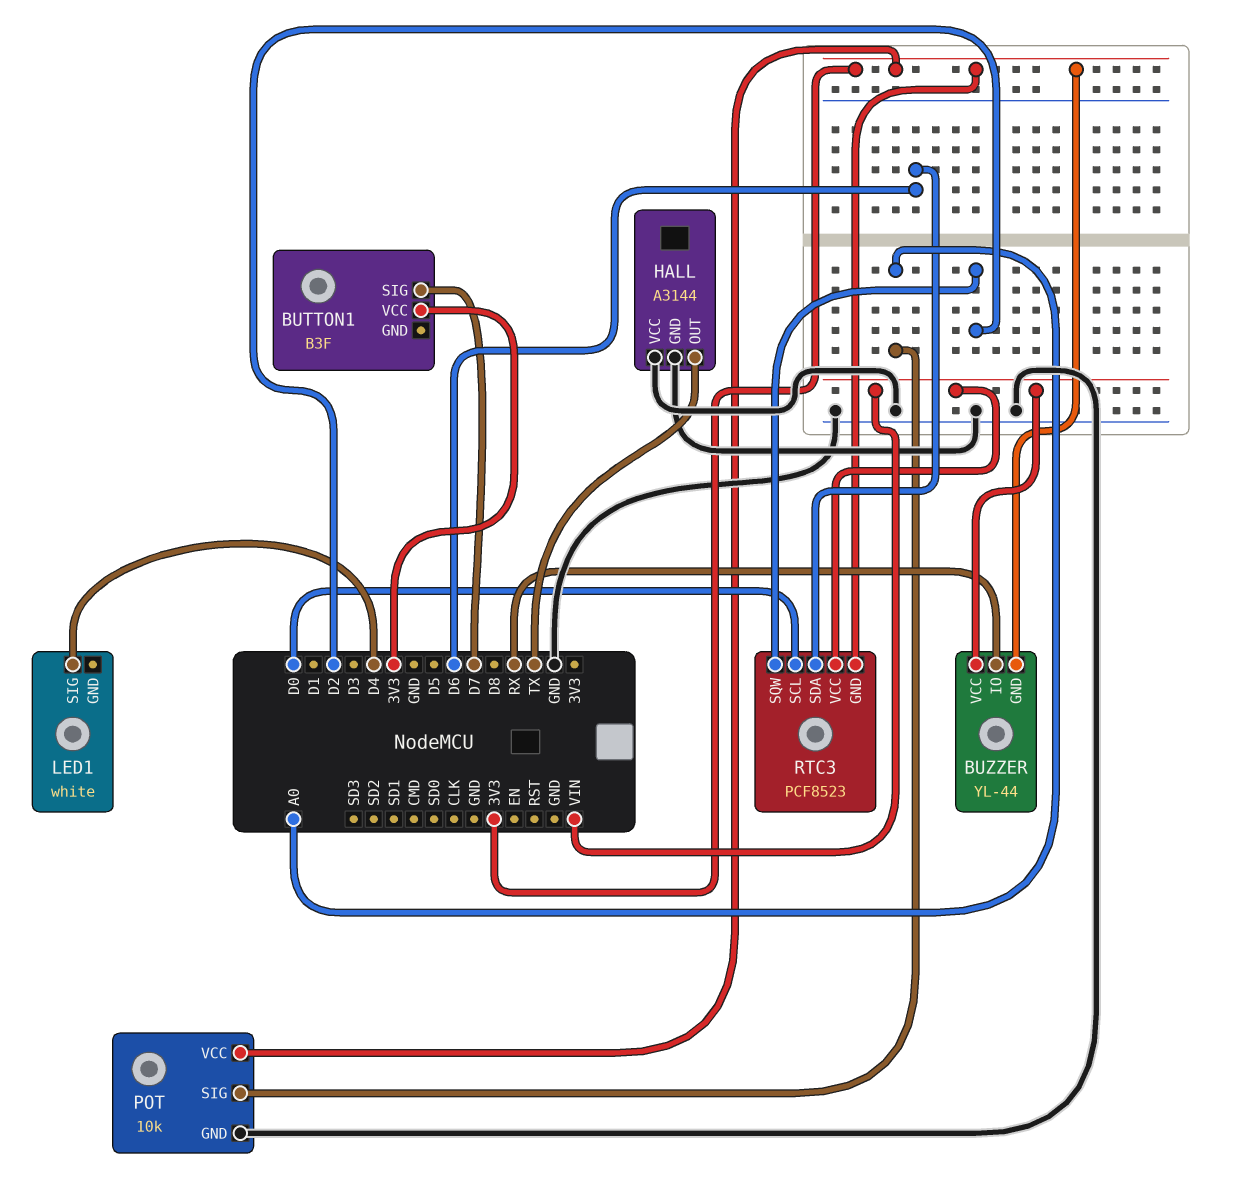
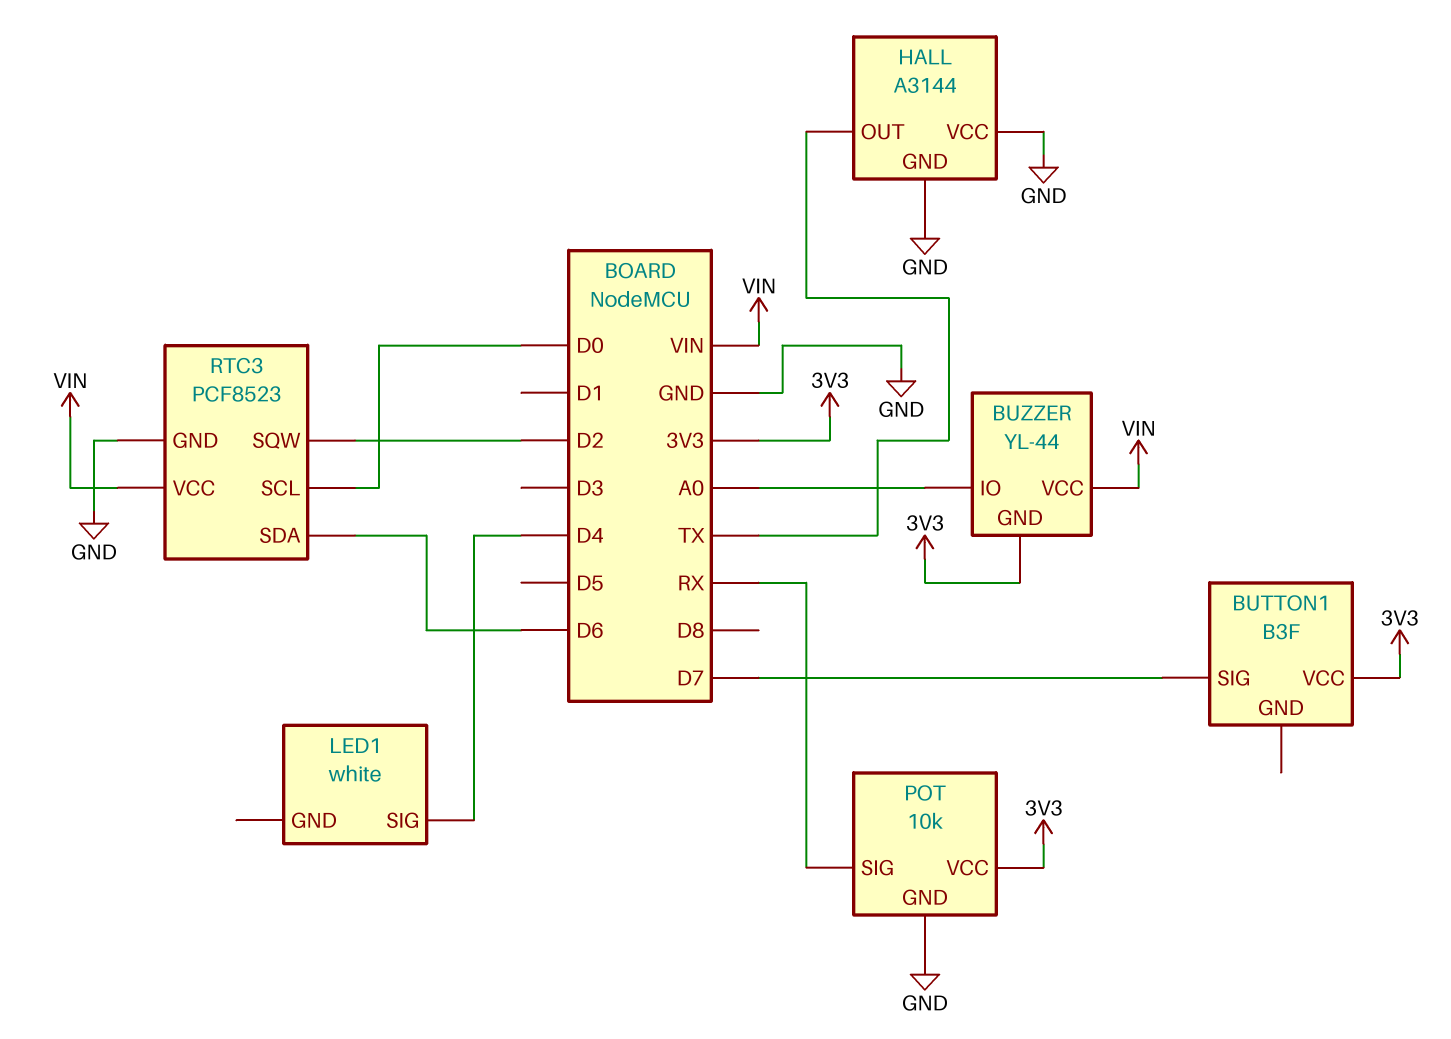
BUZZER pin IO: RX -> A0
POT pin SIG: A0 -> RX
RTC3 pin GND: 3V3 -> GND

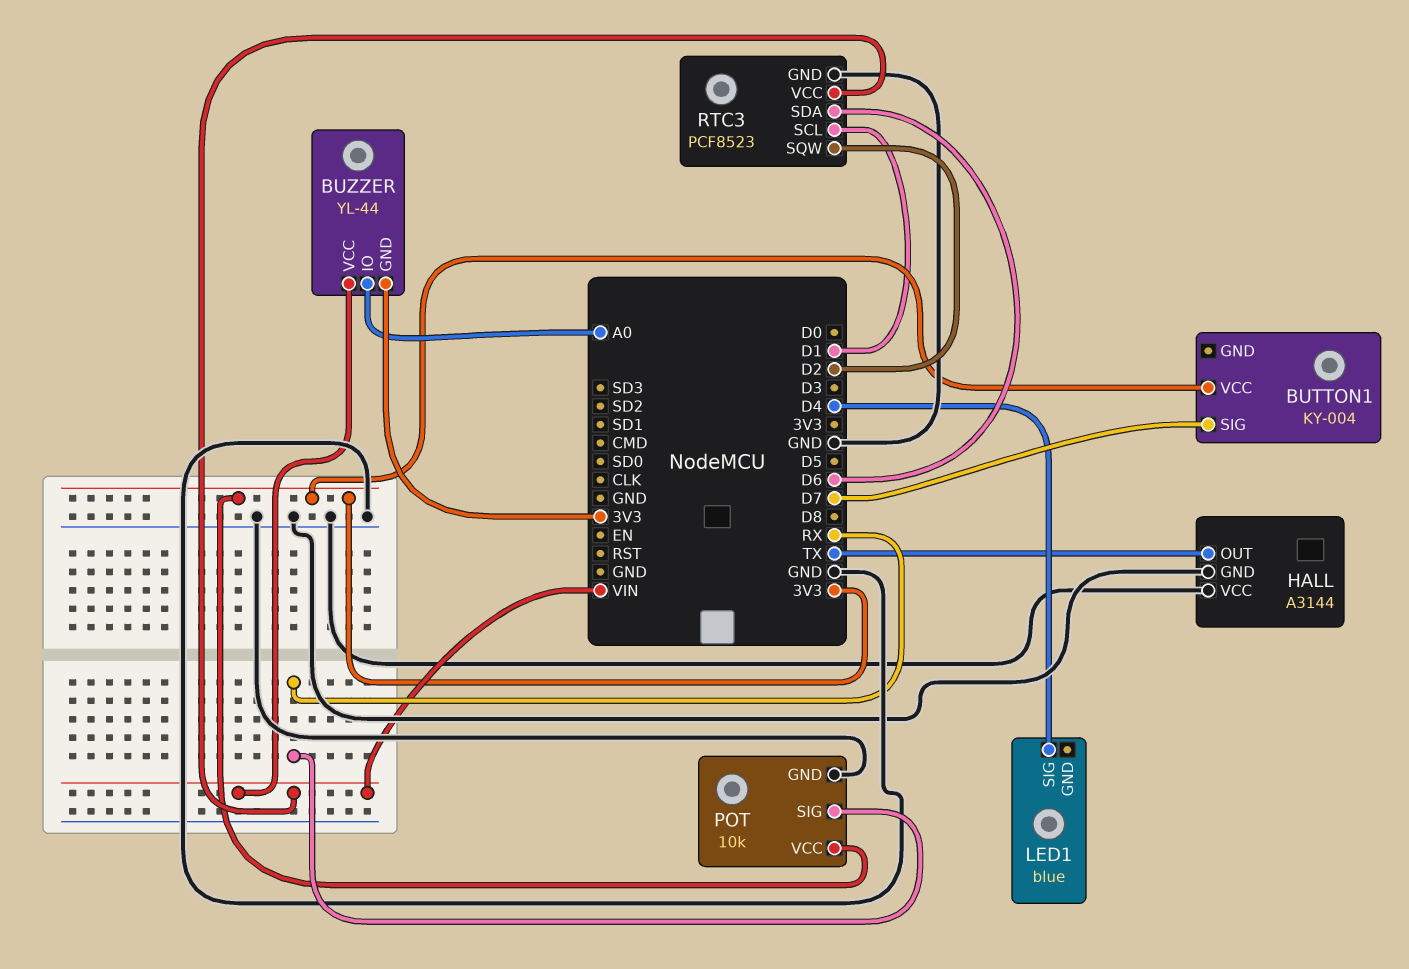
BUTTON1: B3F -> KY-004
LED1: white -> blue
RTC3 pin SCL: D0 -> D1

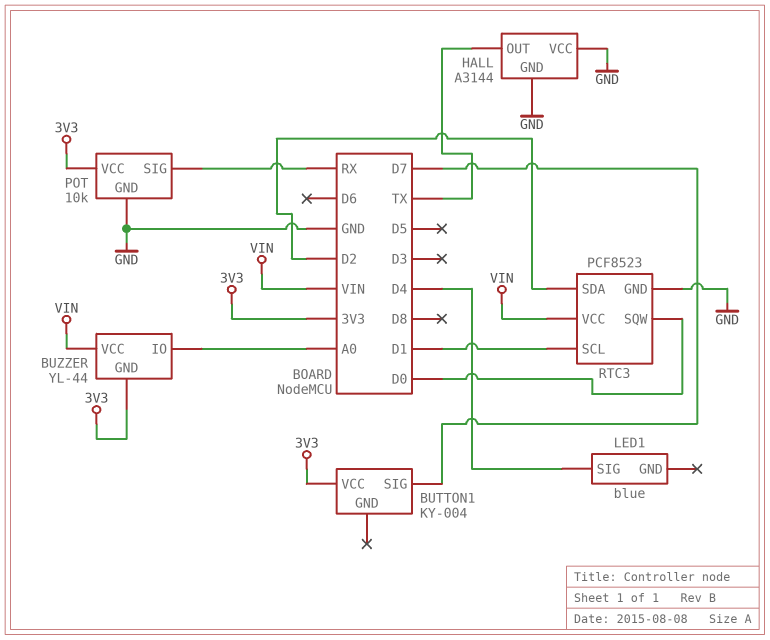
RTC3 pin SDA: D6 -> D2
RTC3 pin SQW: D2 -> D0

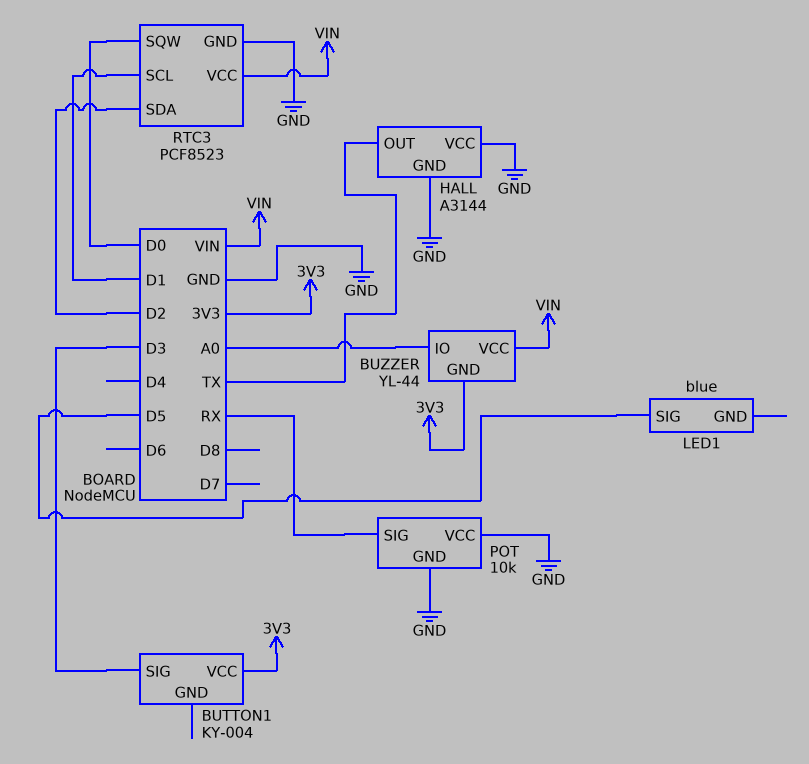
BUTTON1 pin SIG: D7 -> D3
LED1 pin SIG: D4 -> D5
POT pin VCC: 3V3 -> GND

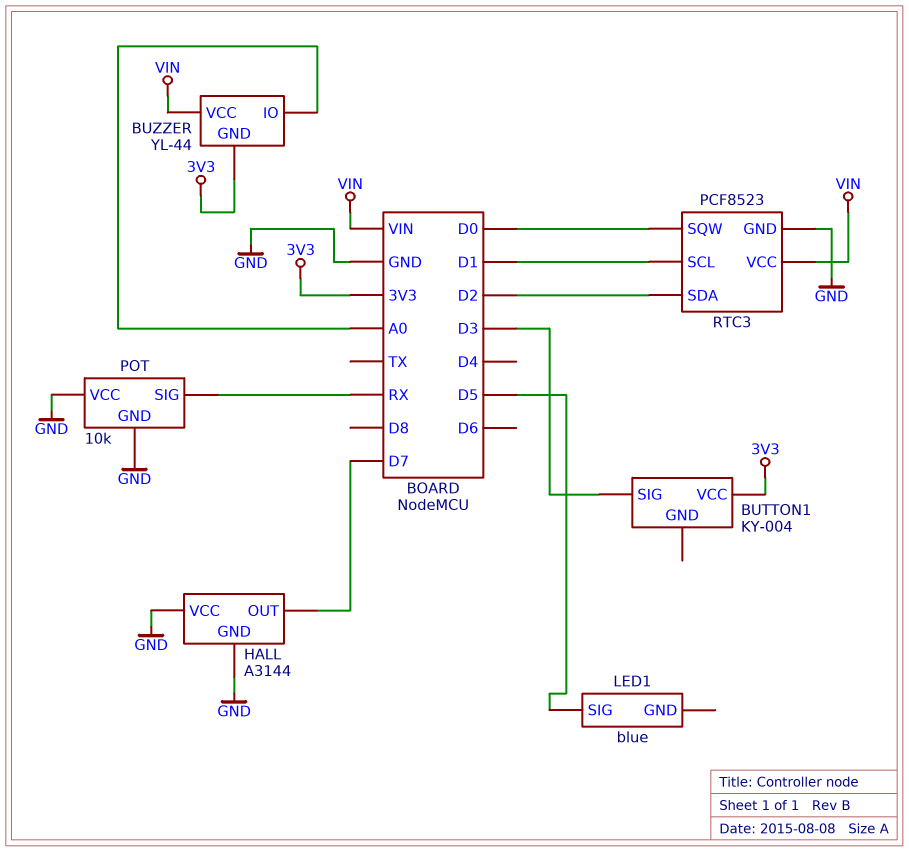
HALL pin OUT: TX -> D7

